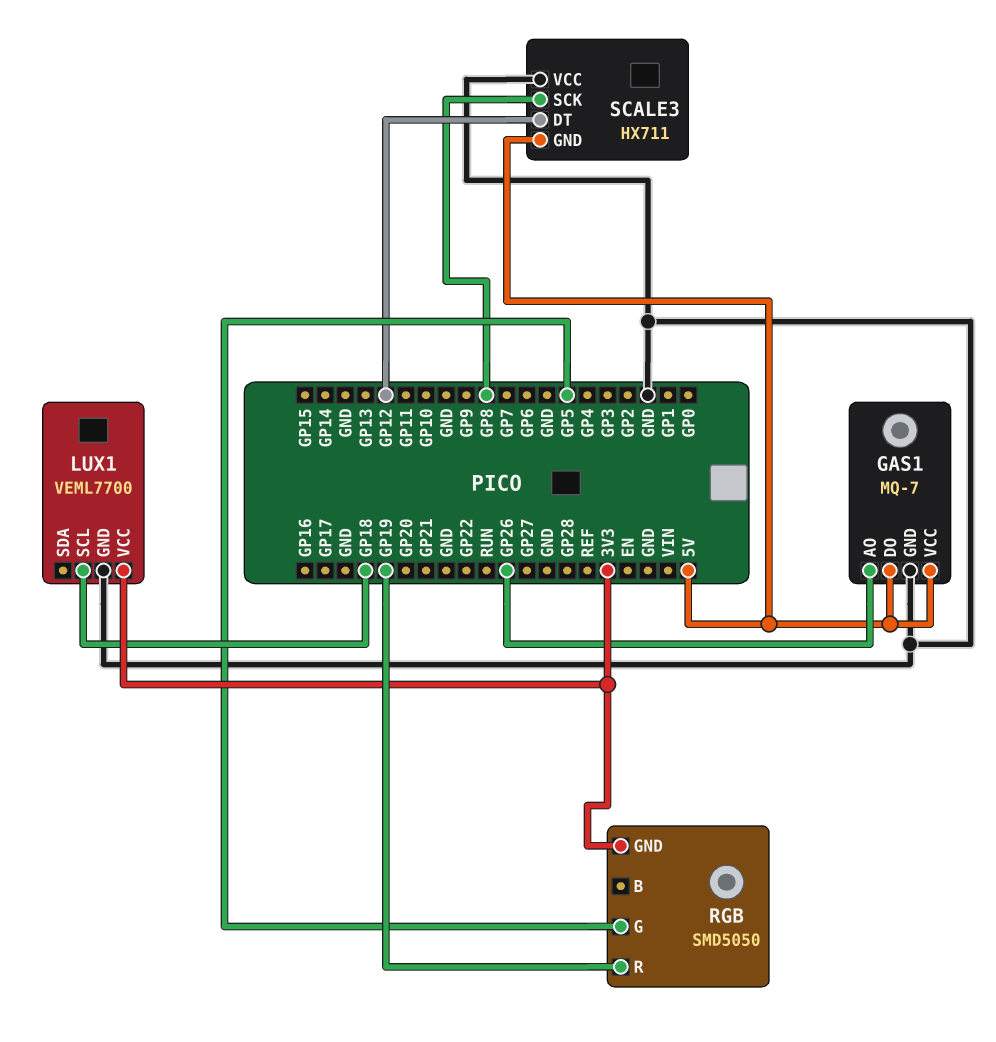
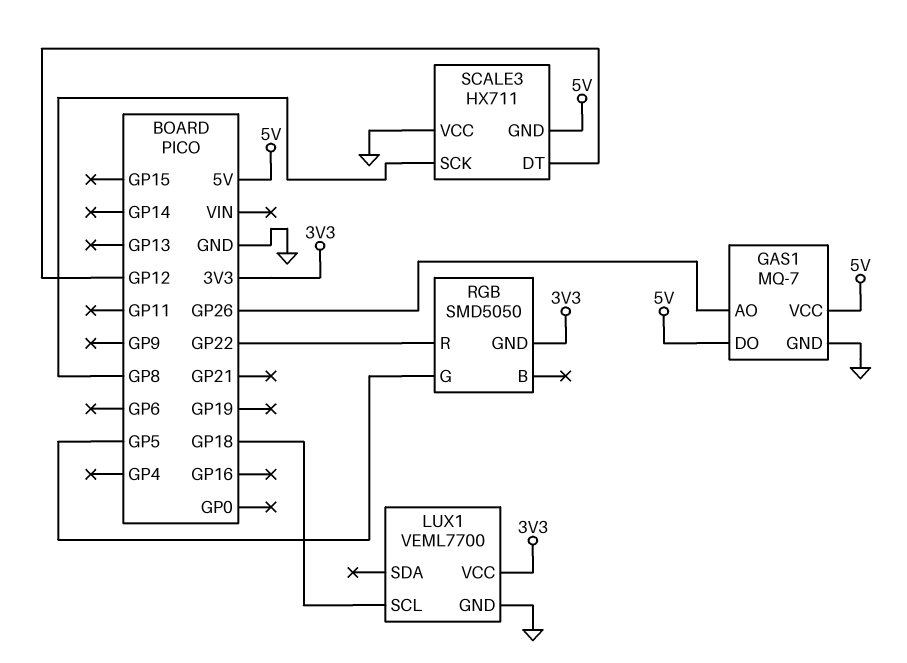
RGB pin R: GP19 -> GP22

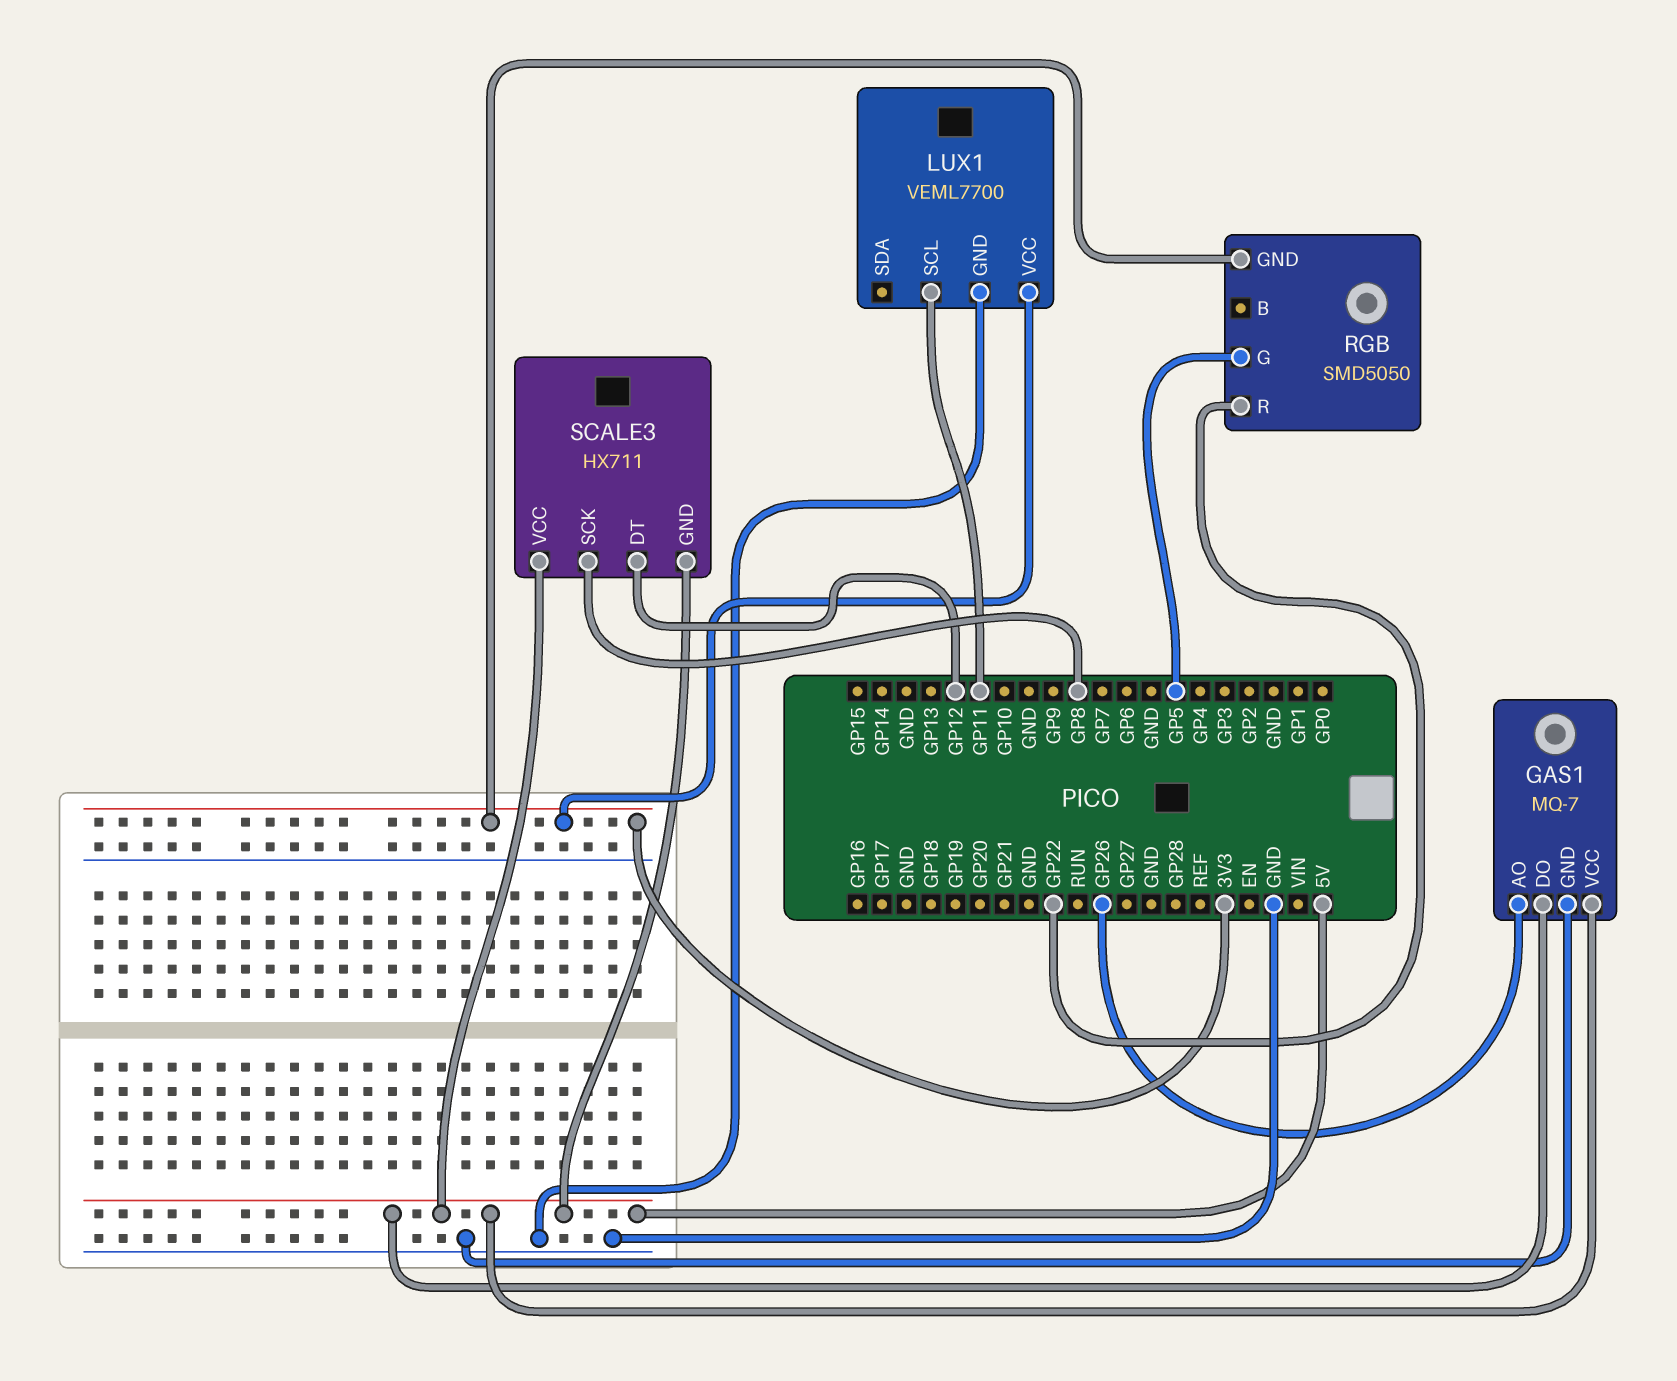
LUX1 pin SCL: GP18 -> GP11
SCALE3 pin VCC: GND -> 5V

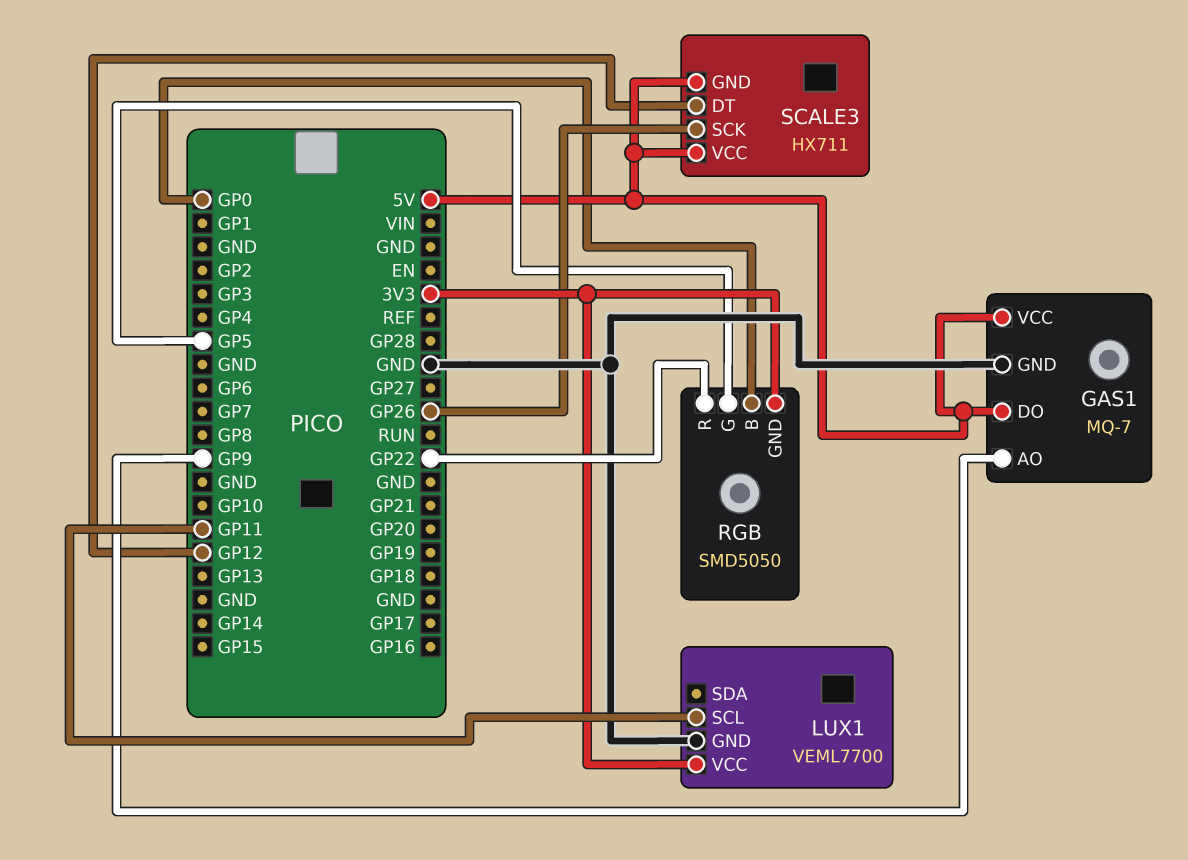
GAS1 pin AO: GP26 -> GP9
RGB pin B: none -> GP0
SCALE3 pin SCK: GP8 -> GP26

